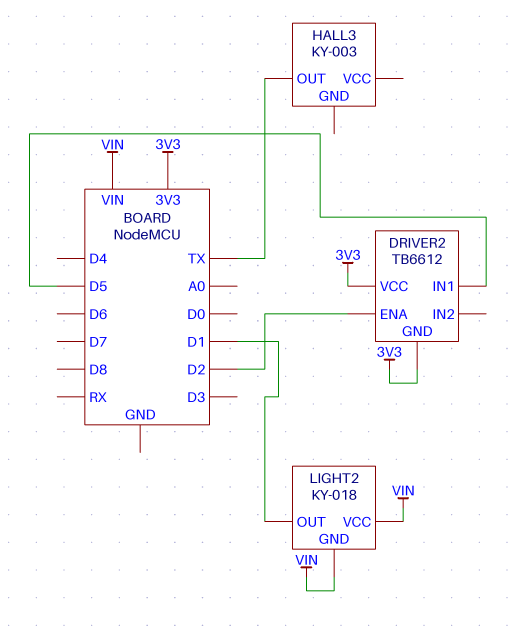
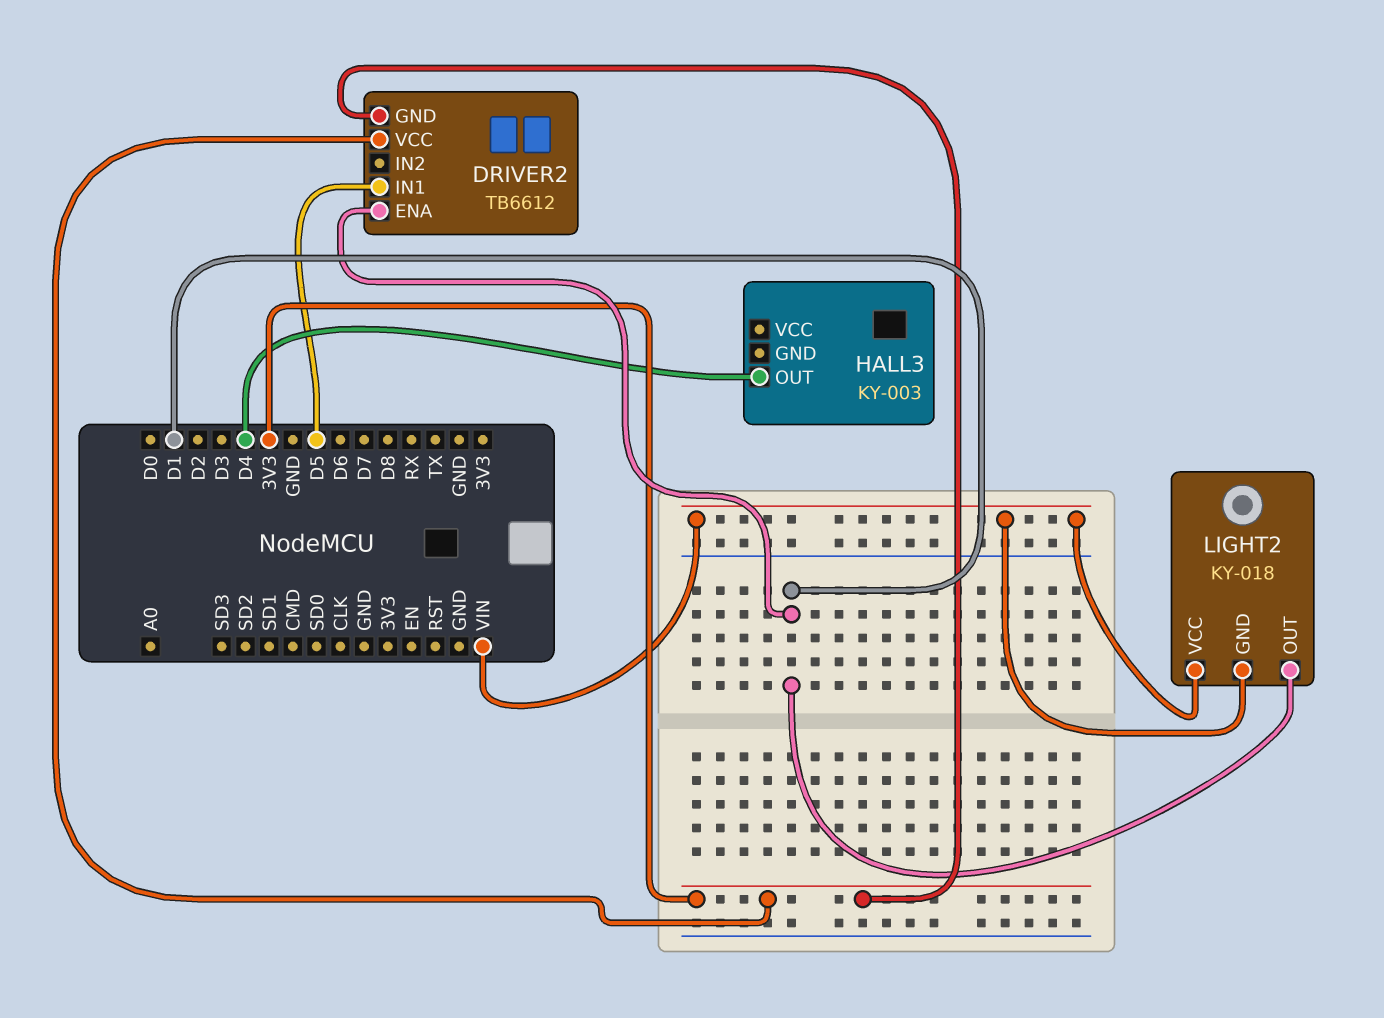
DRIVER2 pin ENA: D2 -> D1
HALL3 pin OUT: TX -> D4

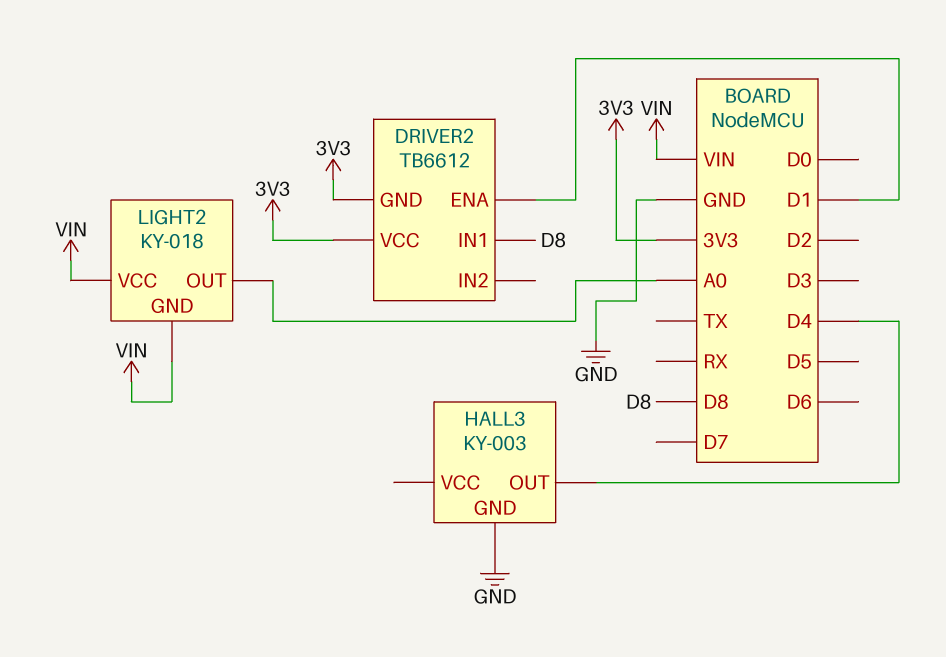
DRIVER2 pin IN1: D5 -> D8
HALL3 pin GND: none -> GND
LIGHT2 pin OUT: D1 -> A0

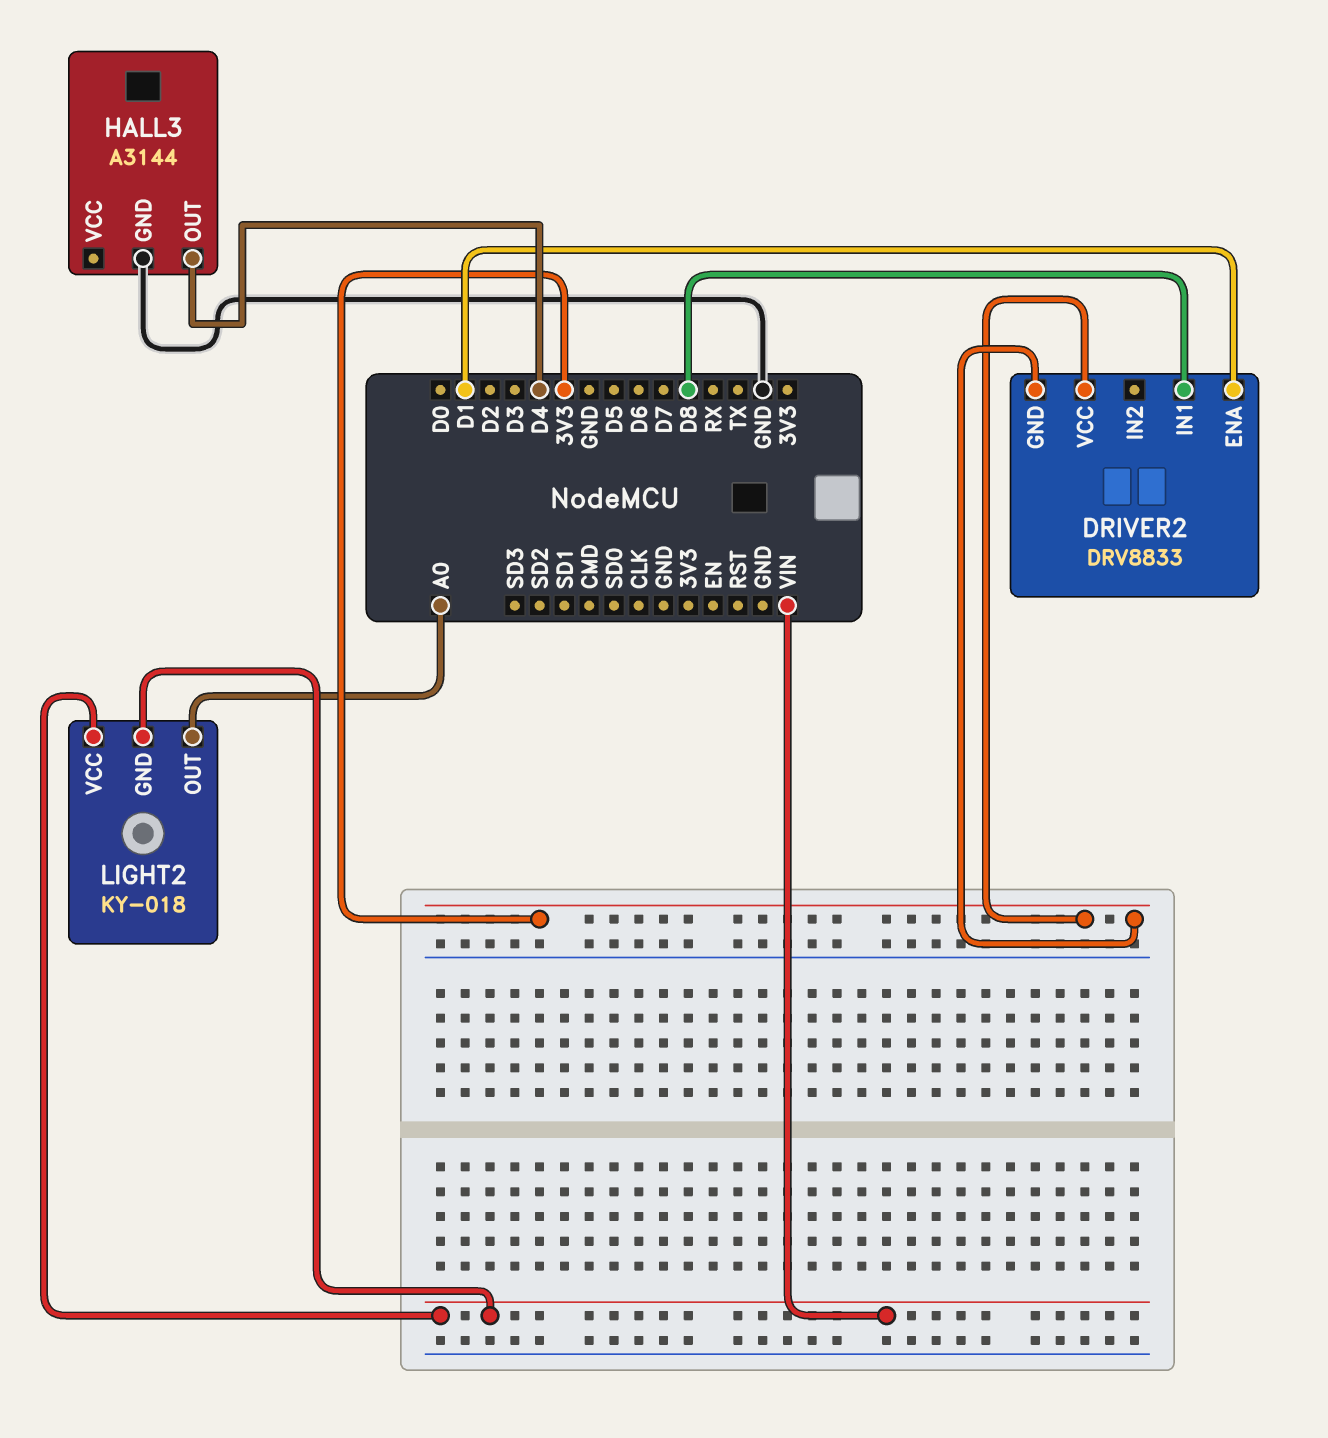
DRIVER2: TB6612 -> DRV8833
HALL3: KY-003 -> A3144

